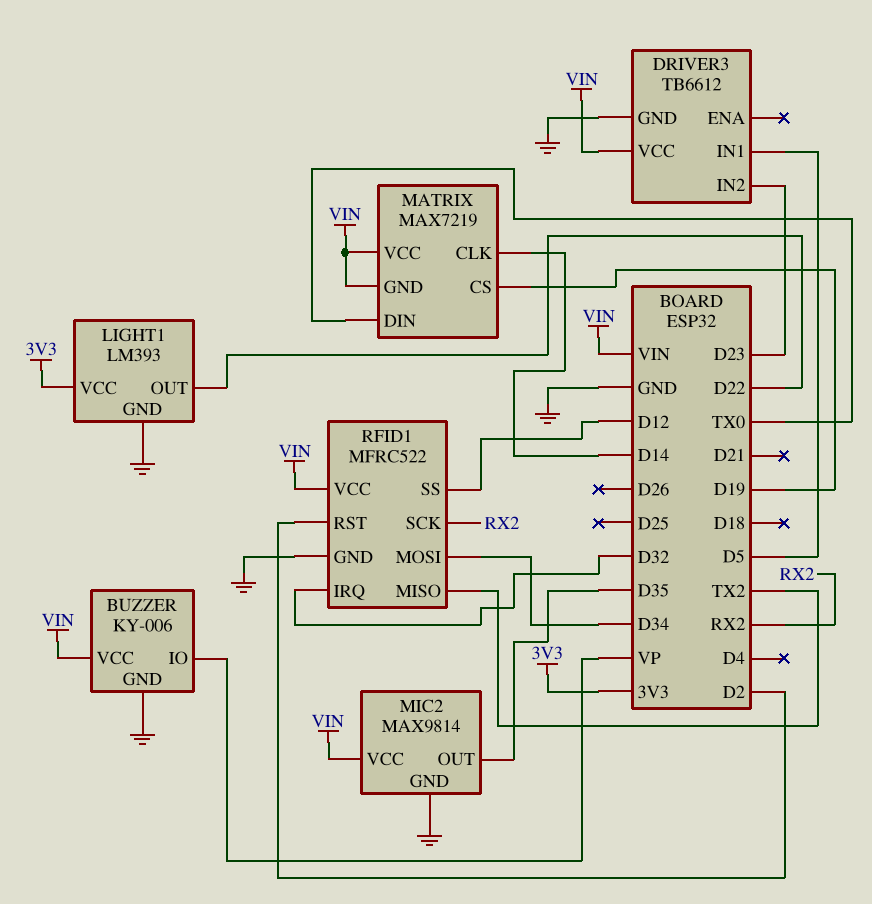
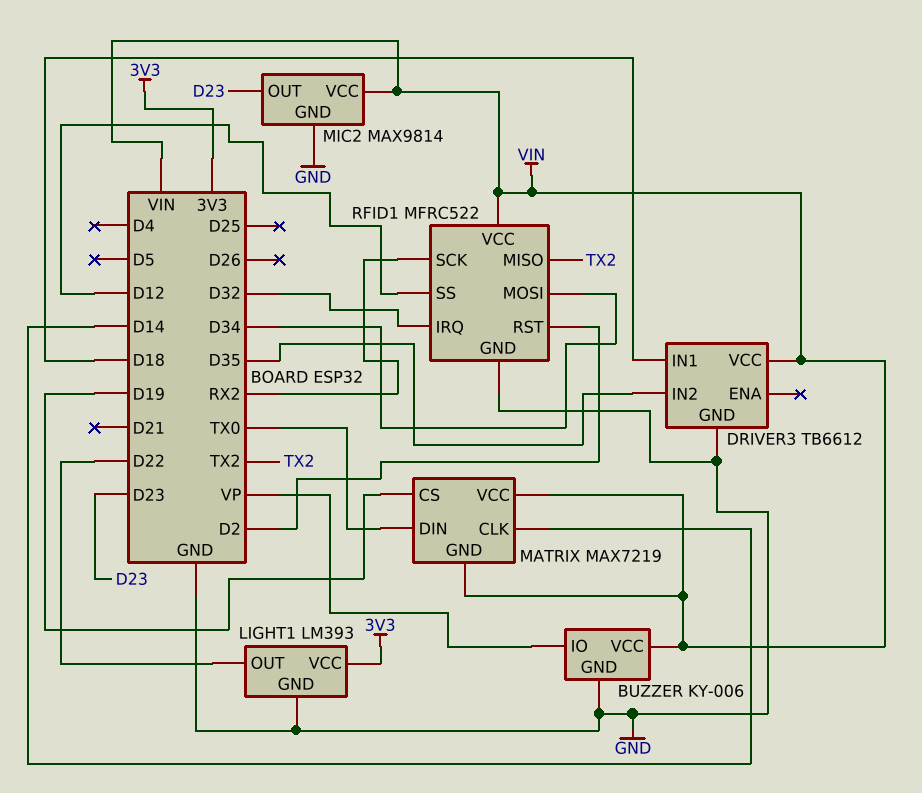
DRIVER3 pin IN1: D5 -> D18
DRIVER3 pin IN2: D23 -> D35
MIC2 pin OUT: D35 -> D23

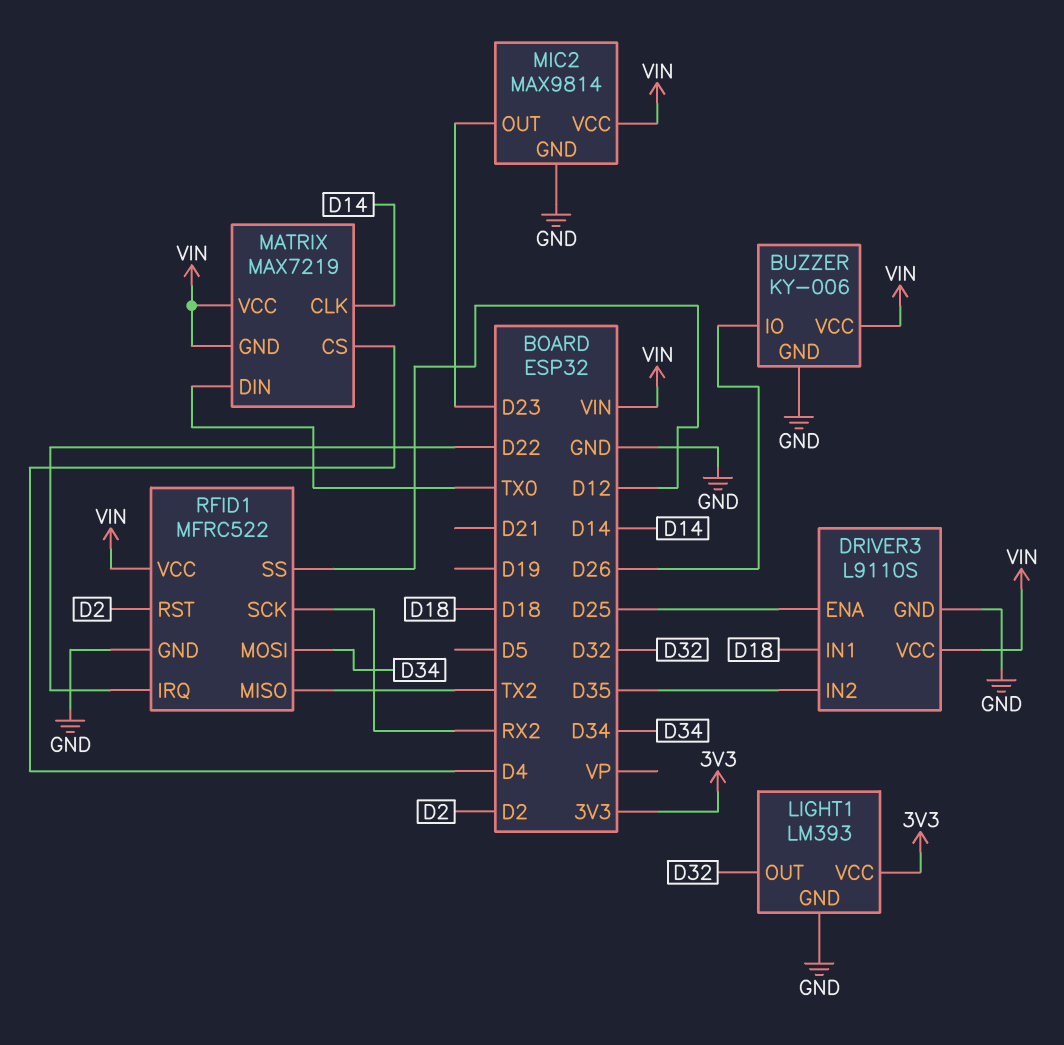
BUZZER pin IO: VP -> D26
DRIVER3: TB6612 -> L9110S
DRIVER3 pin ENA: none -> D25
LIGHT1 pin OUT: D22 -> D32
MATRIX pin CS: D19 -> D4
RFID1 pin IRQ: D32 -> D22

